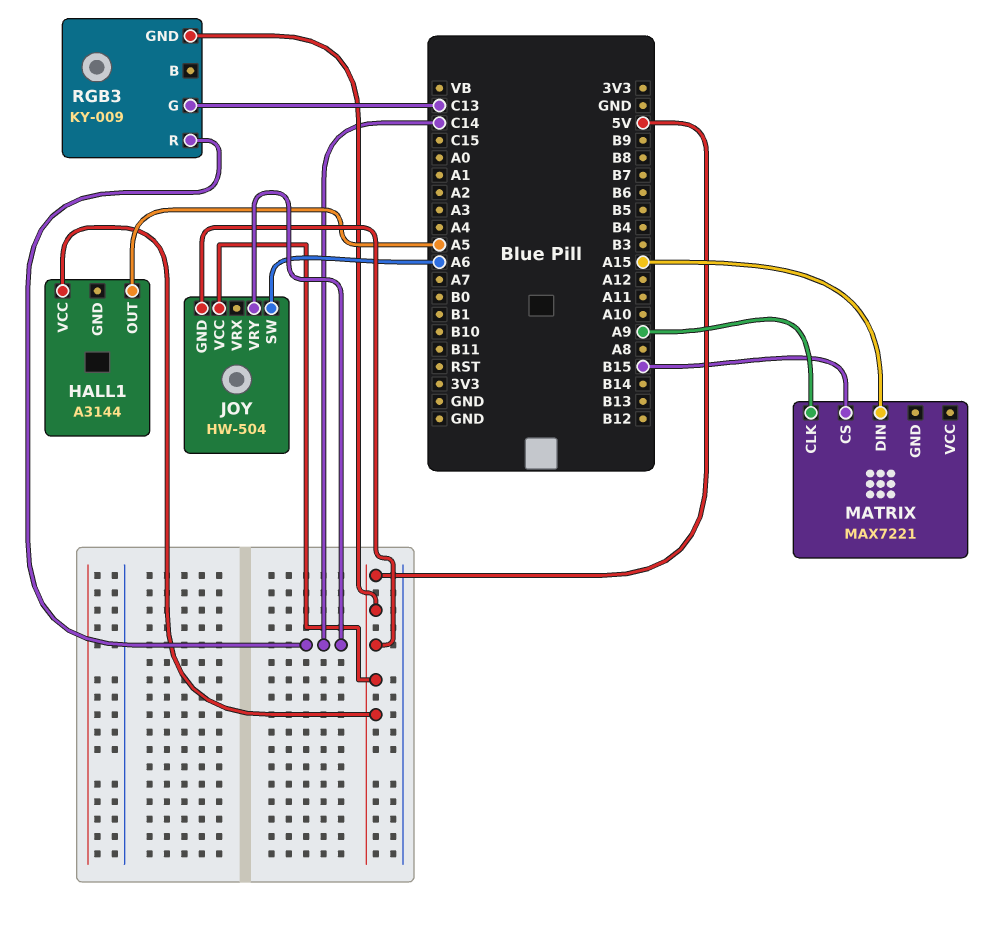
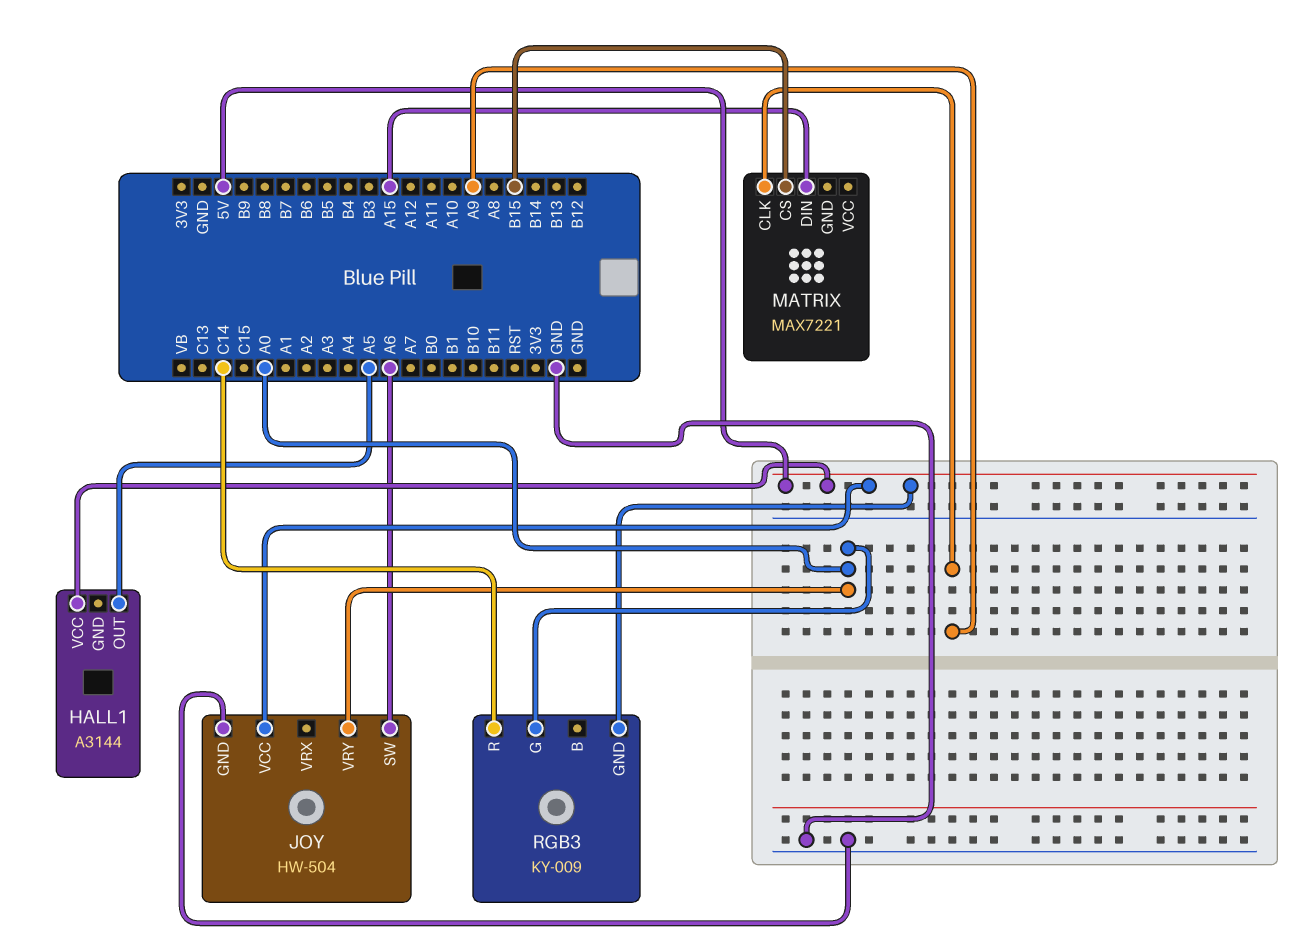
JOY pin GND: 5V -> GND
JOY pin VRY: C14 -> A0
RGB3 pin G: C13 -> A0

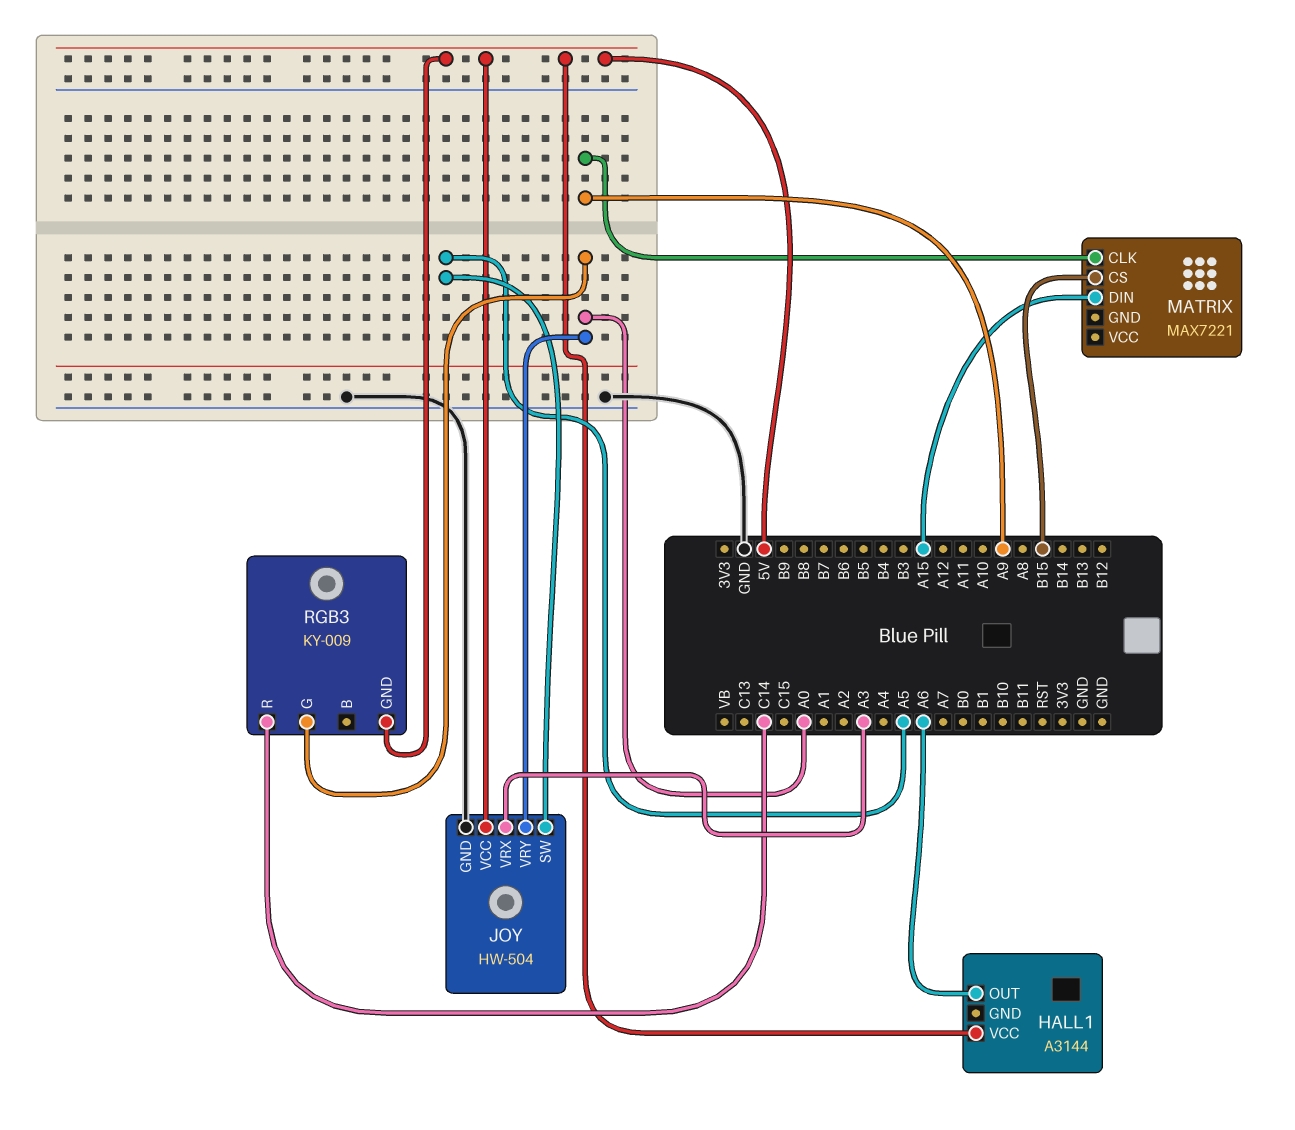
HALL1 pin OUT: A5 -> A6
JOY pin SW: A6 -> A5
JOY pin VRX: none -> A3

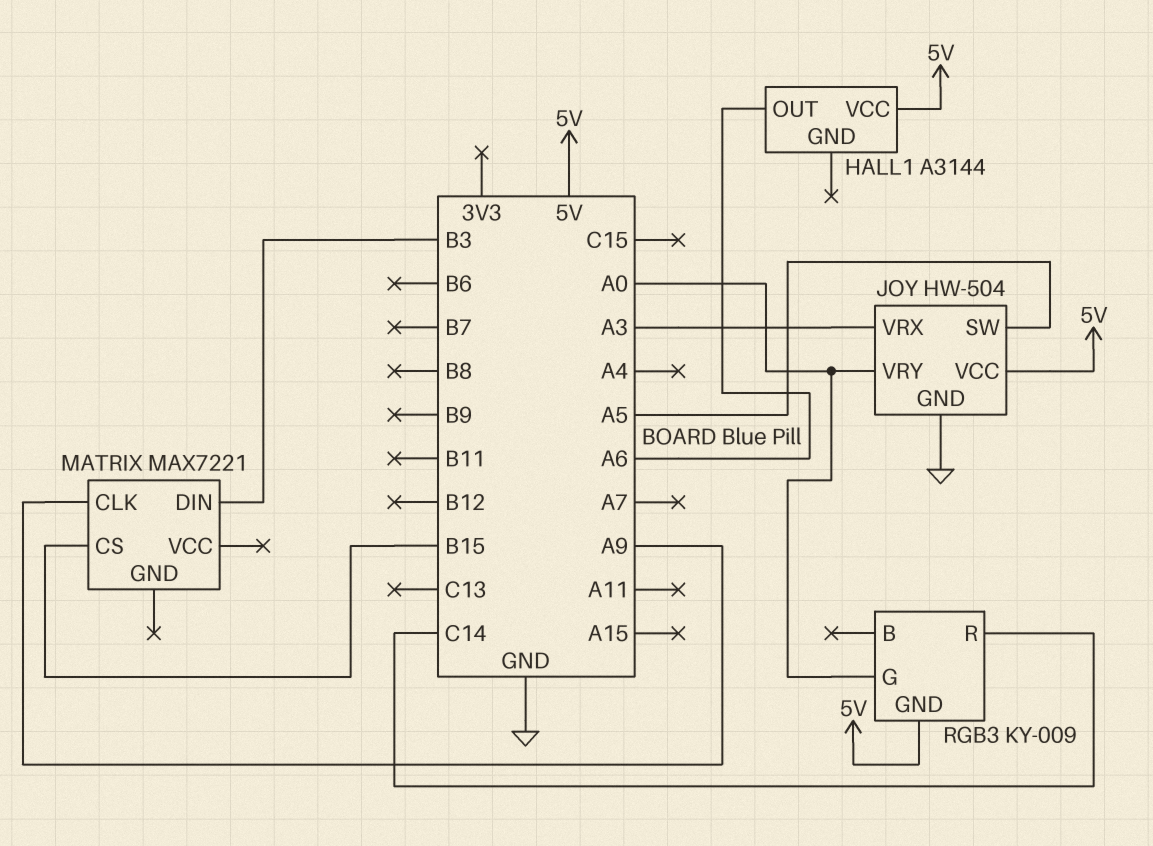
MATRIX pin DIN: A15 -> B3

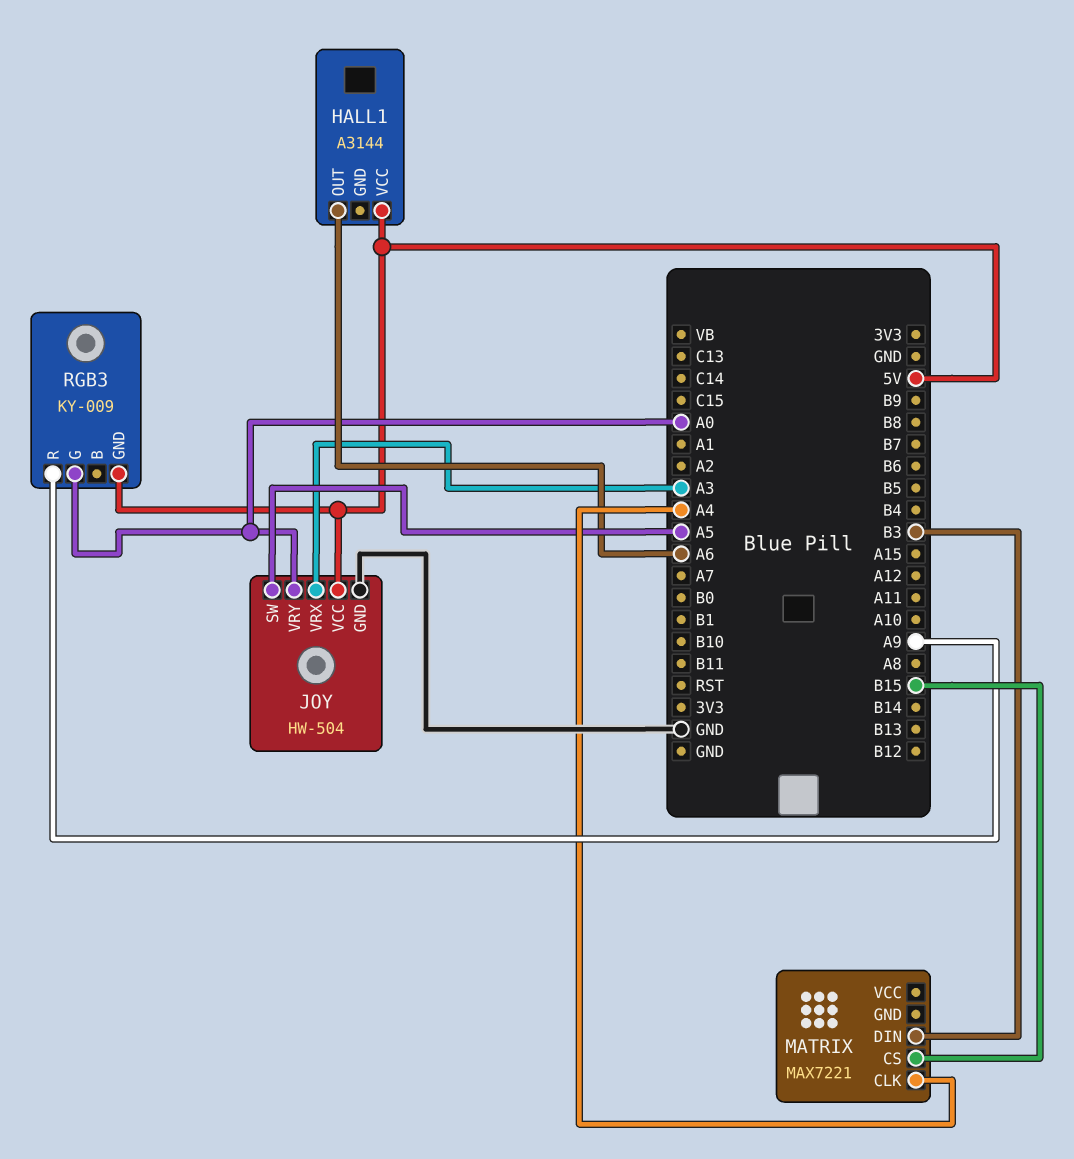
MATRIX pin CLK: A9 -> A4
RGB3 pin R: C14 -> A9

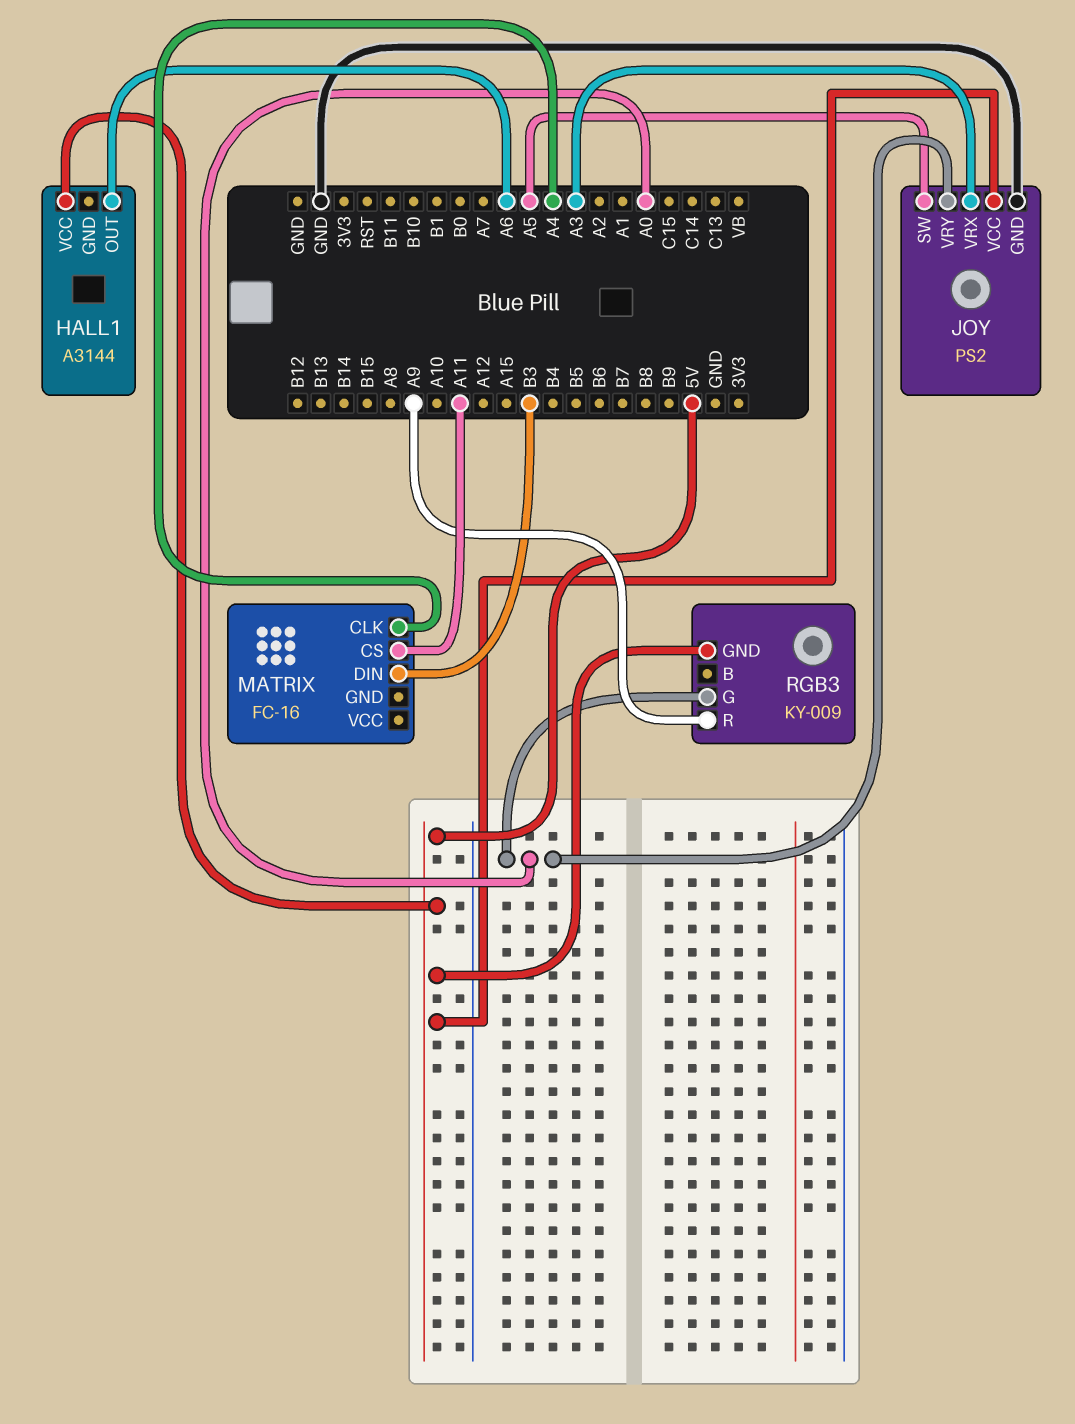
JOY: HW-504 -> PS2
MATRIX: MAX7221 -> FC-16
MATRIX pin CS: B15 -> A11

